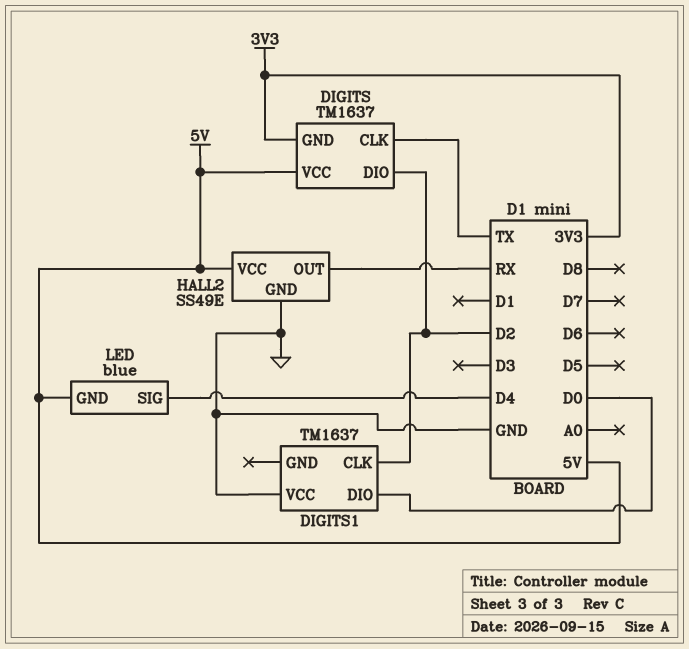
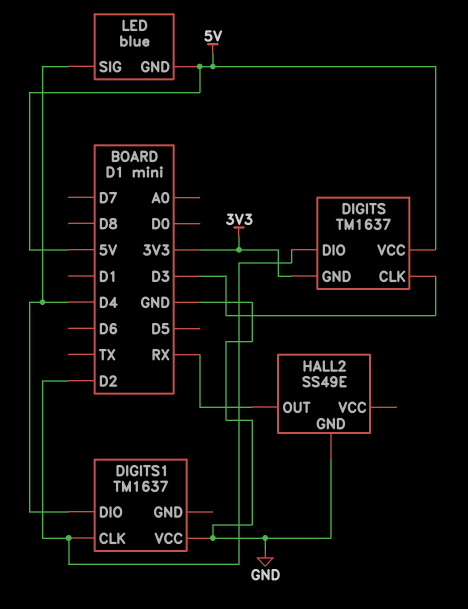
DIGITS pin CLK: TX -> D3
DIGITS1 pin DIO: D0 -> D4
HALL2 pin VCC: 5V -> none

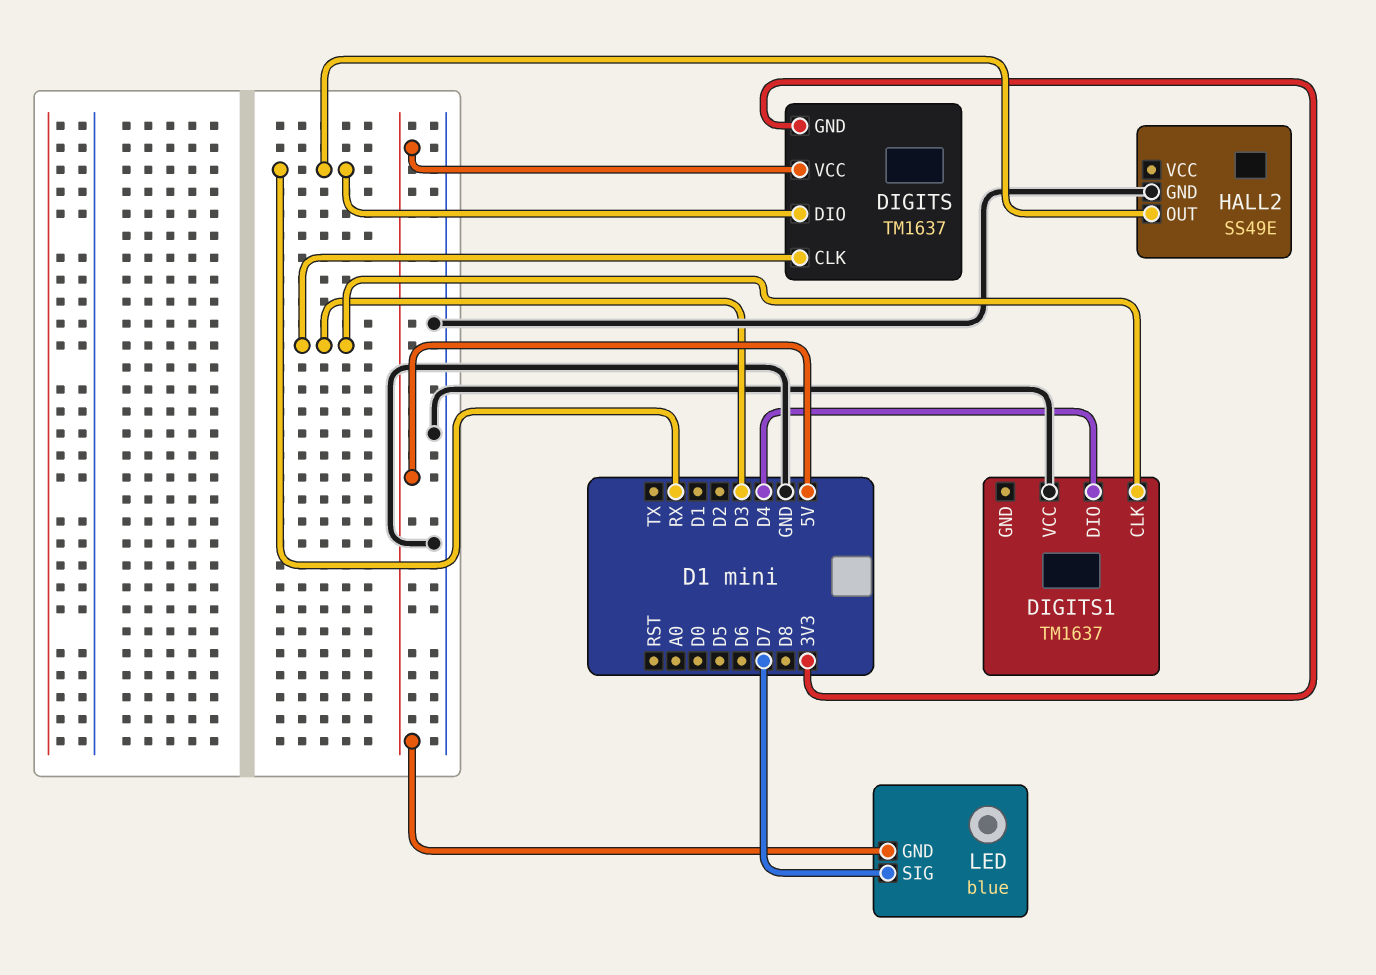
DIGITS pin DIO: D2 -> RX
DIGITS1 pin CLK: D2 -> D3
LED pin SIG: D4 -> D7

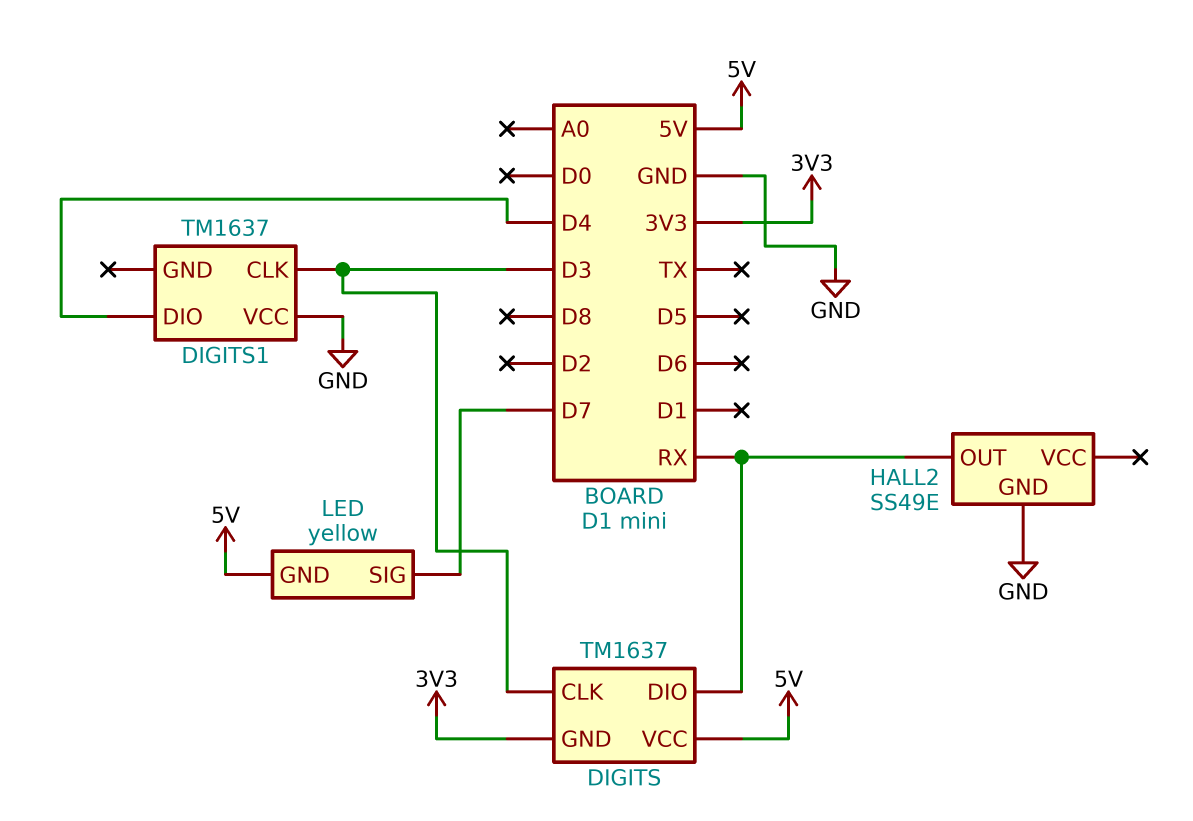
LED: blue -> yellow

